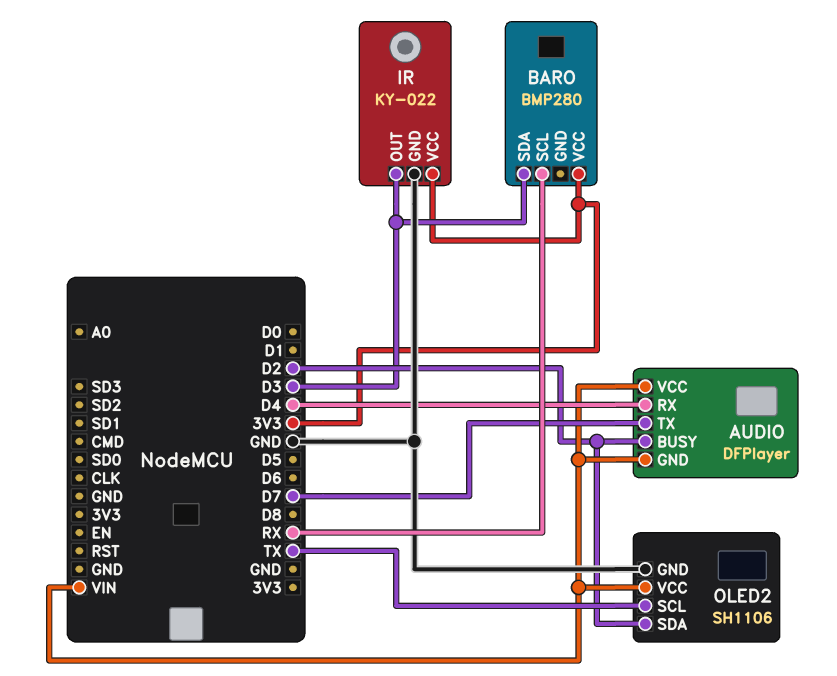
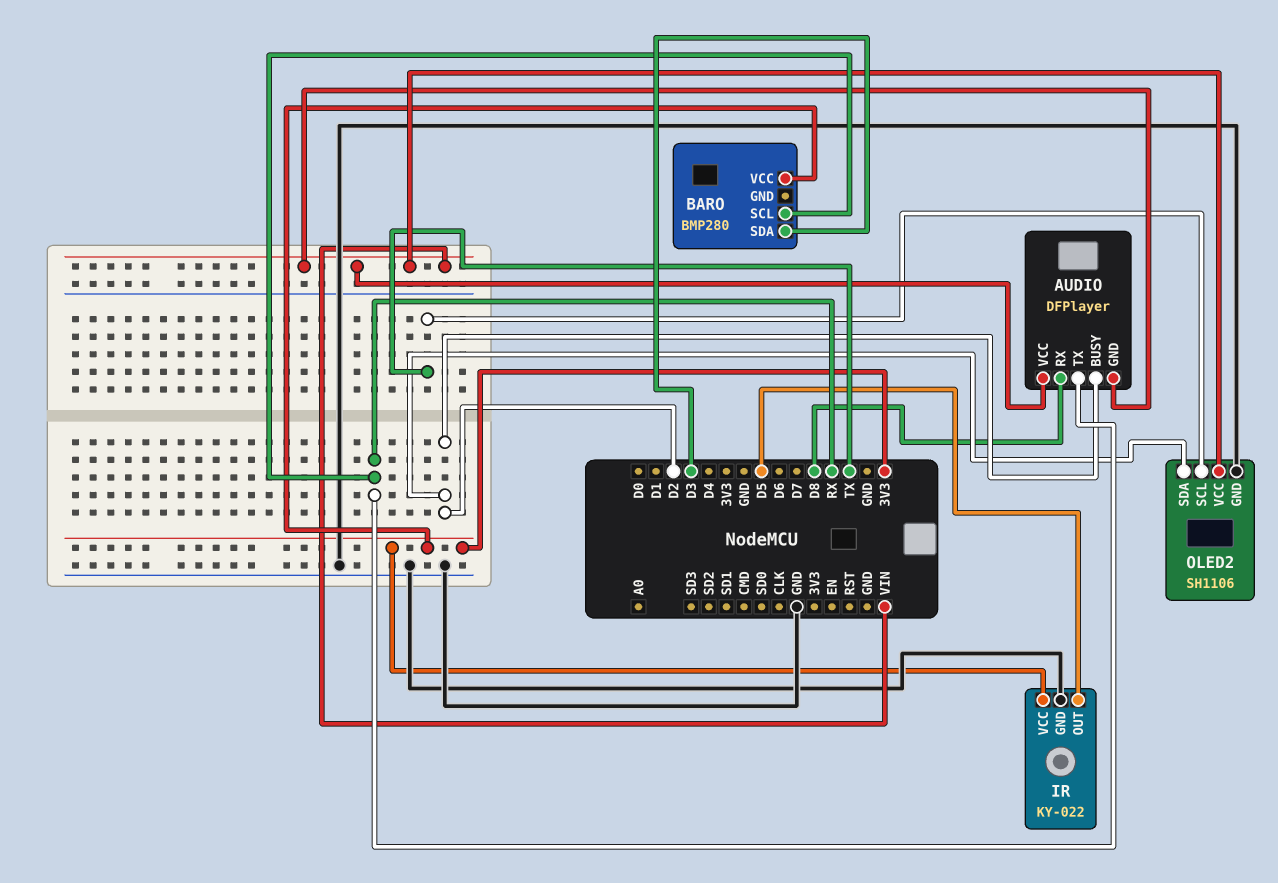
AUDIO pin RX: D4 -> D8
AUDIO pin TX: D7 -> RX
IR pin OUT: D3 -> D5

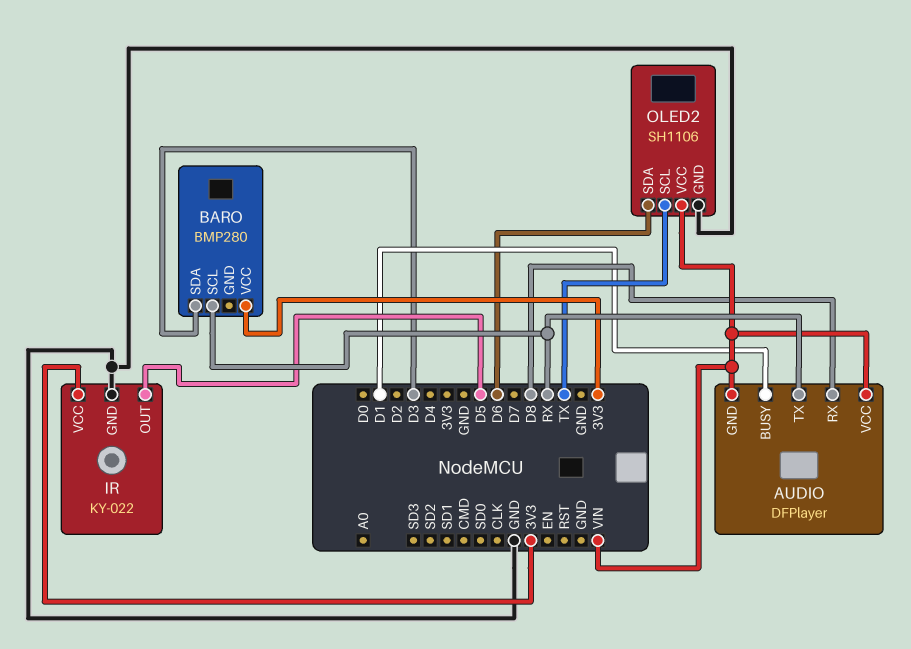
AUDIO pin BUSY: D2 -> D1
OLED2 pin SDA: D2 -> D6

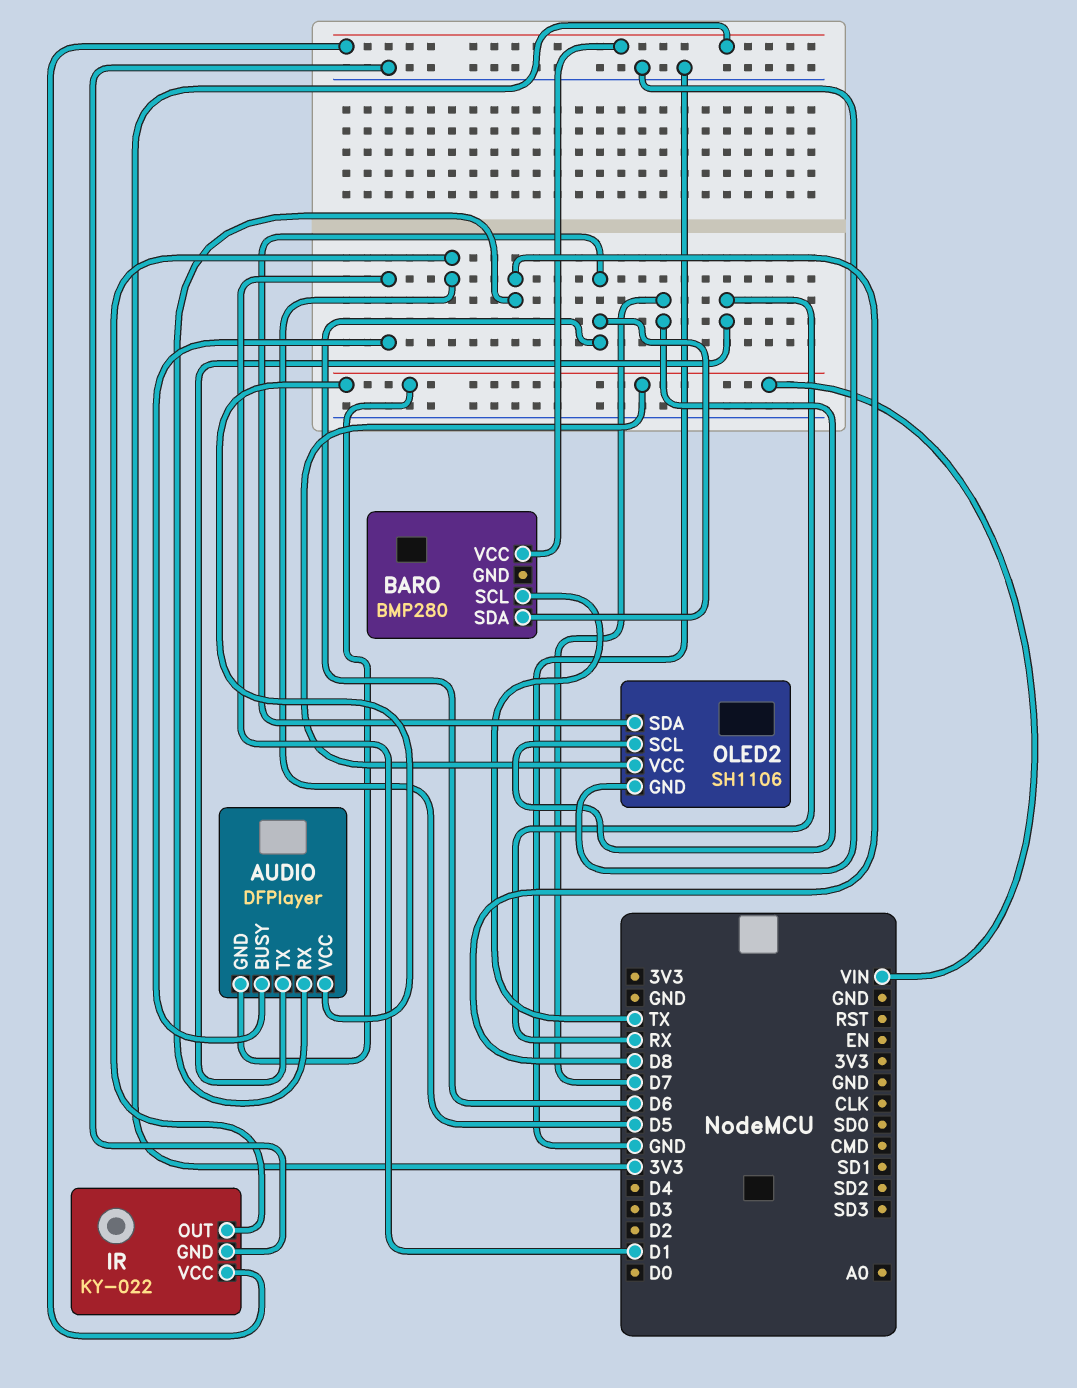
BARO pin SCL: RX -> TX
BARO pin SDA: D3 -> D6
OLED2 pin SCL: TX -> D7

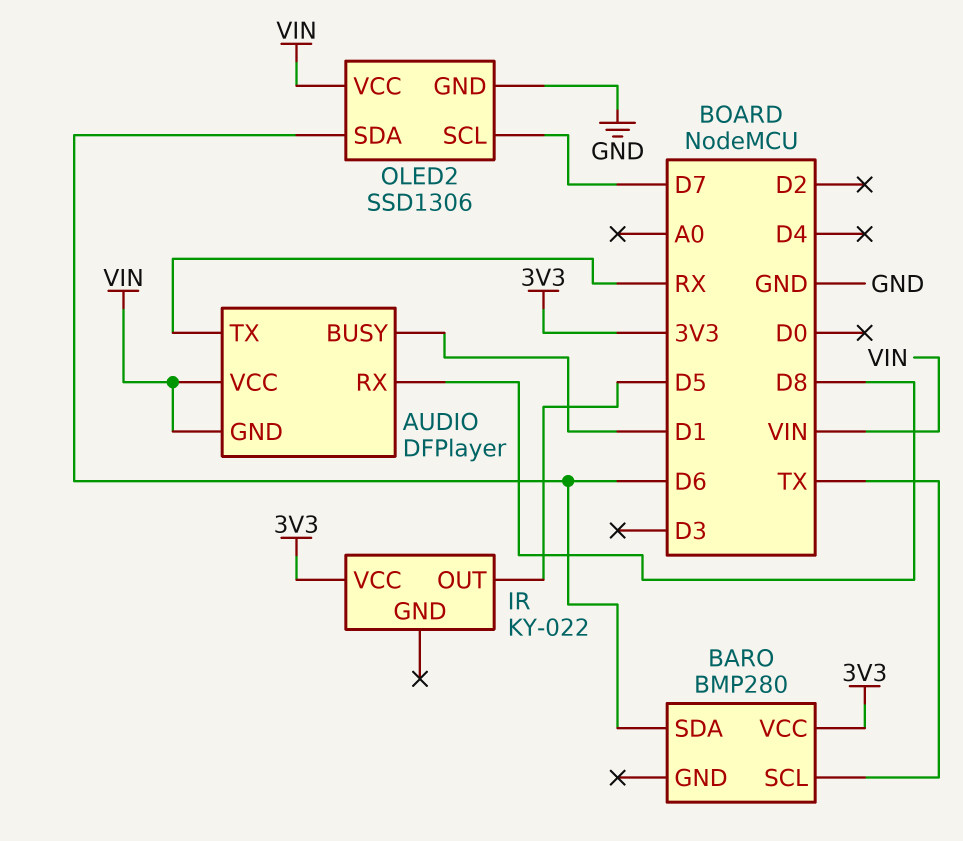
IR pin GND: GND -> none
OLED2: SH1106 -> SSD1306

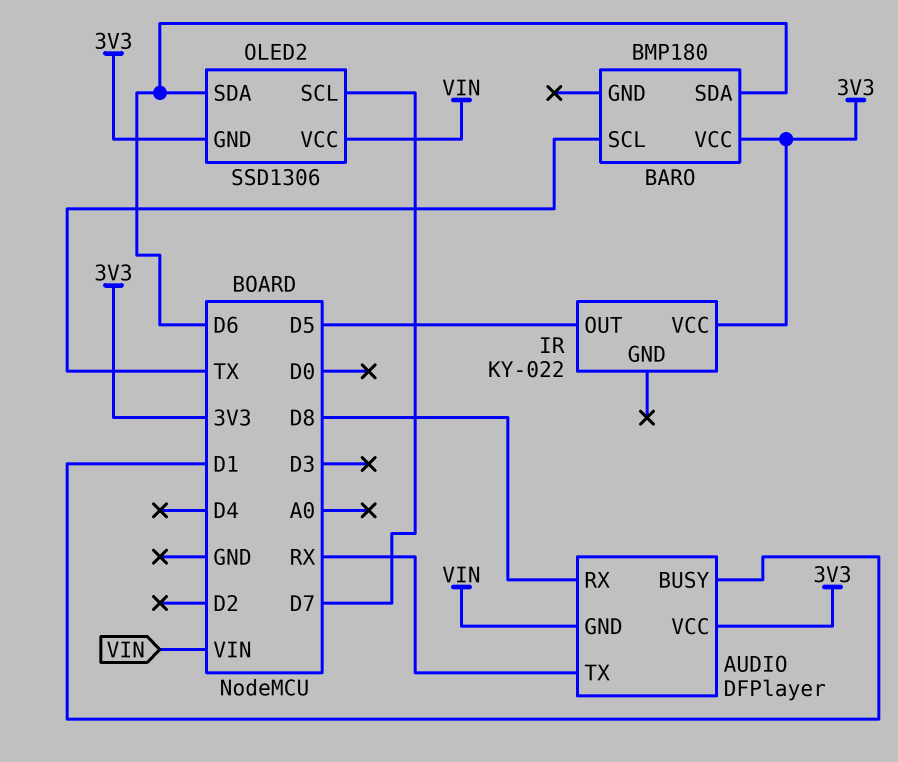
AUDIO pin VCC: VIN -> 3V3
BARO: BMP280 -> BMP180
OLED2 pin GND: GND -> 3V3

